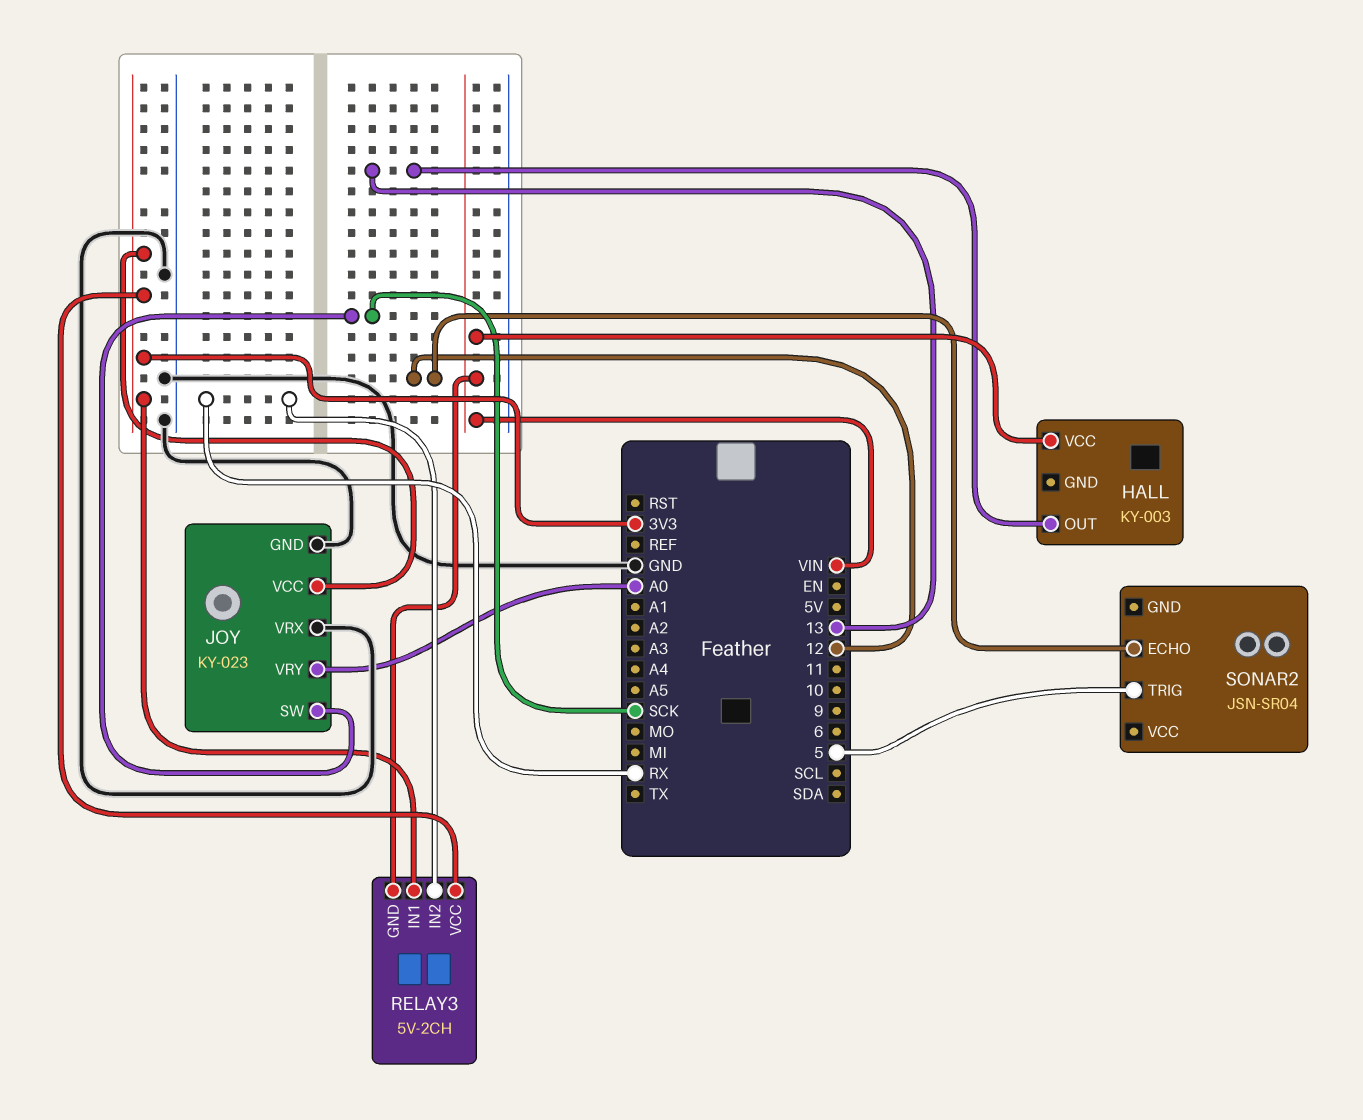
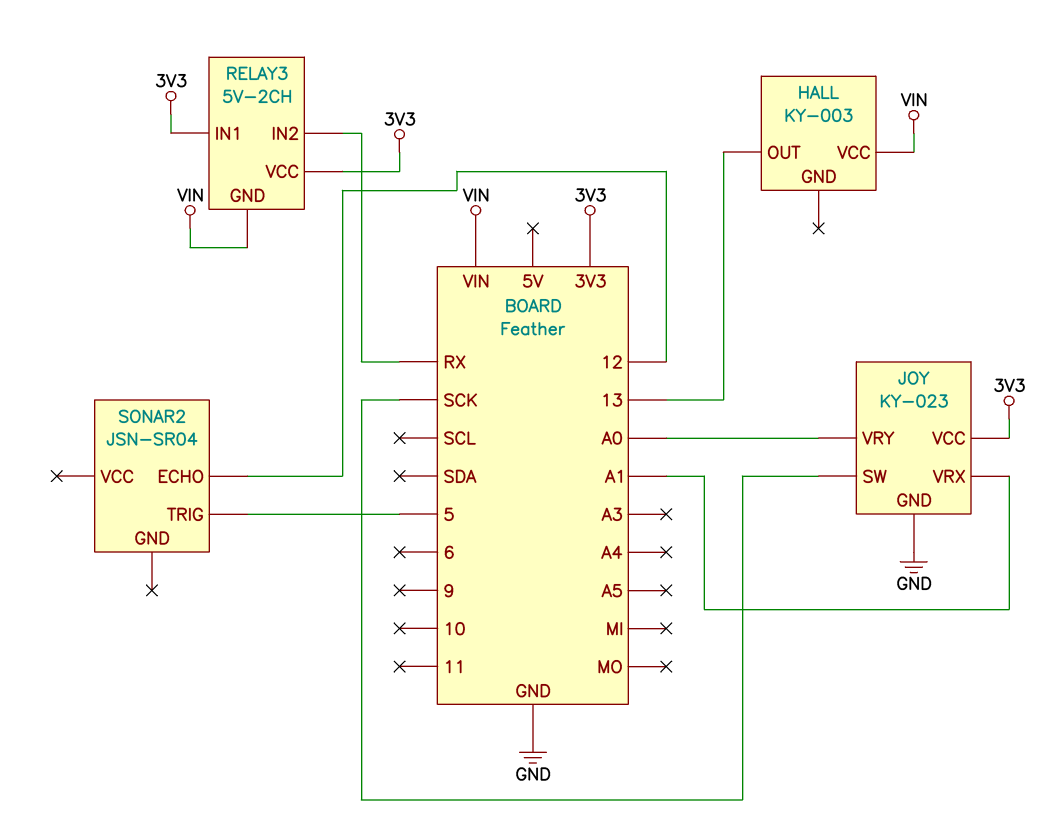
JOY pin VRX: GND -> A1

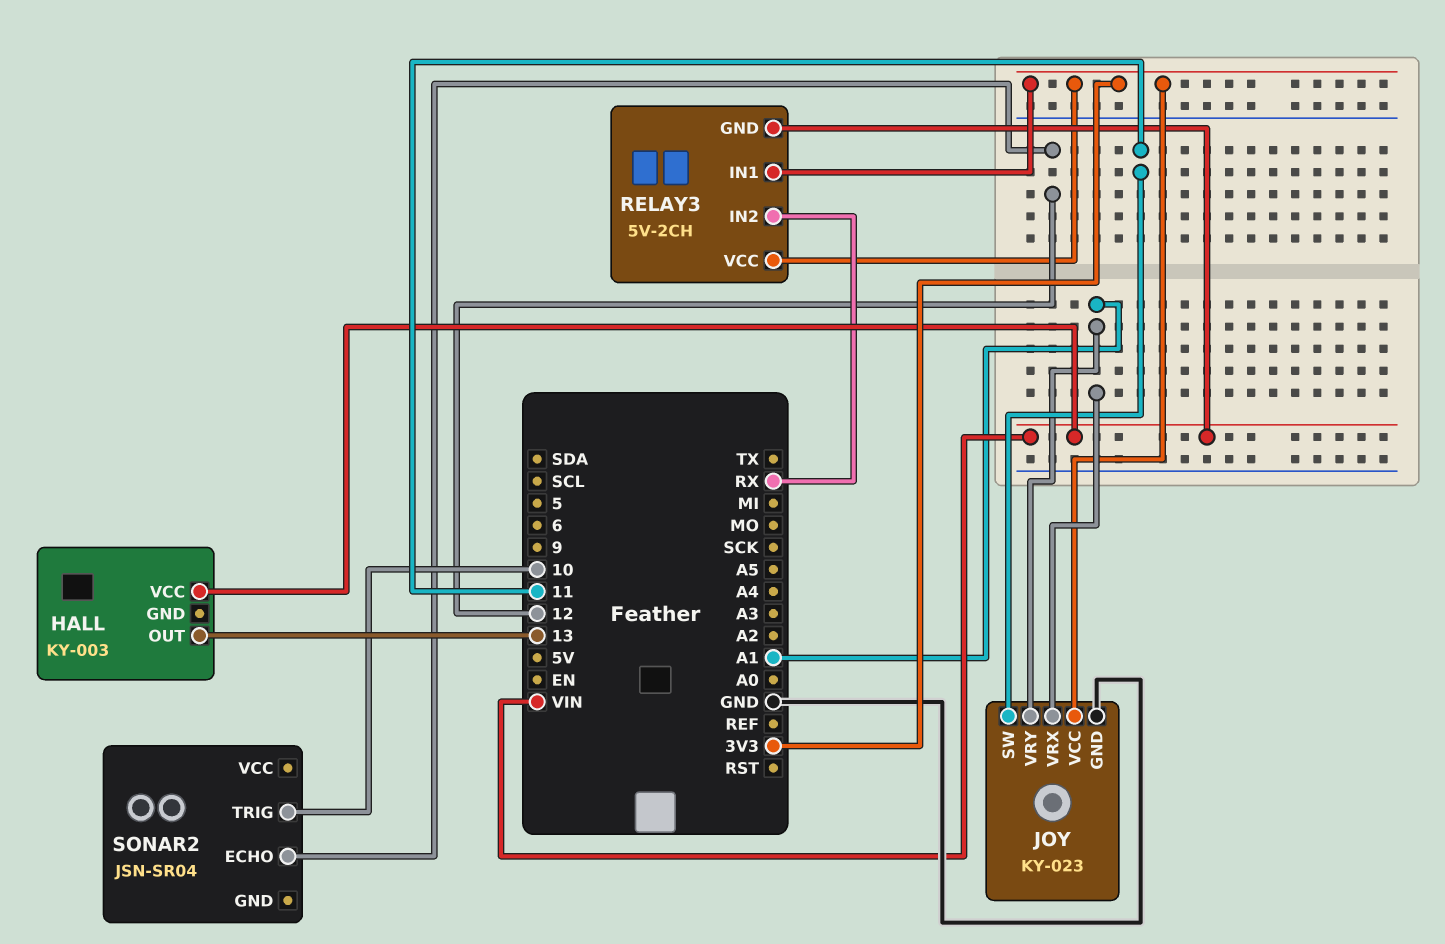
JOY pin SW: SCK -> 11
JOY pin VRY: A0 -> A1
SONAR2 pin TRIG: 5 -> 10

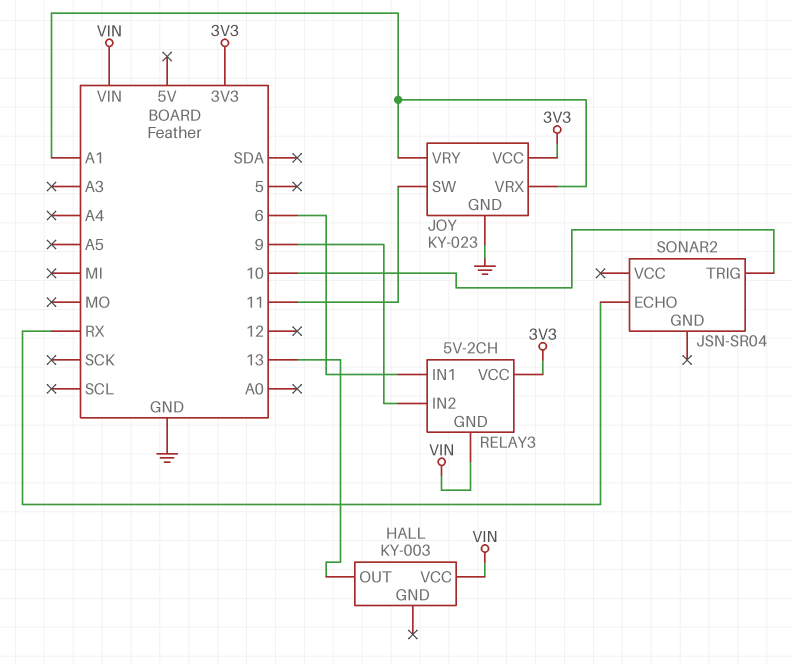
RELAY3 pin IN1: 3V3 -> 6
RELAY3 pin IN2: RX -> 9
SONAR2 pin ECHO: 12 -> RX

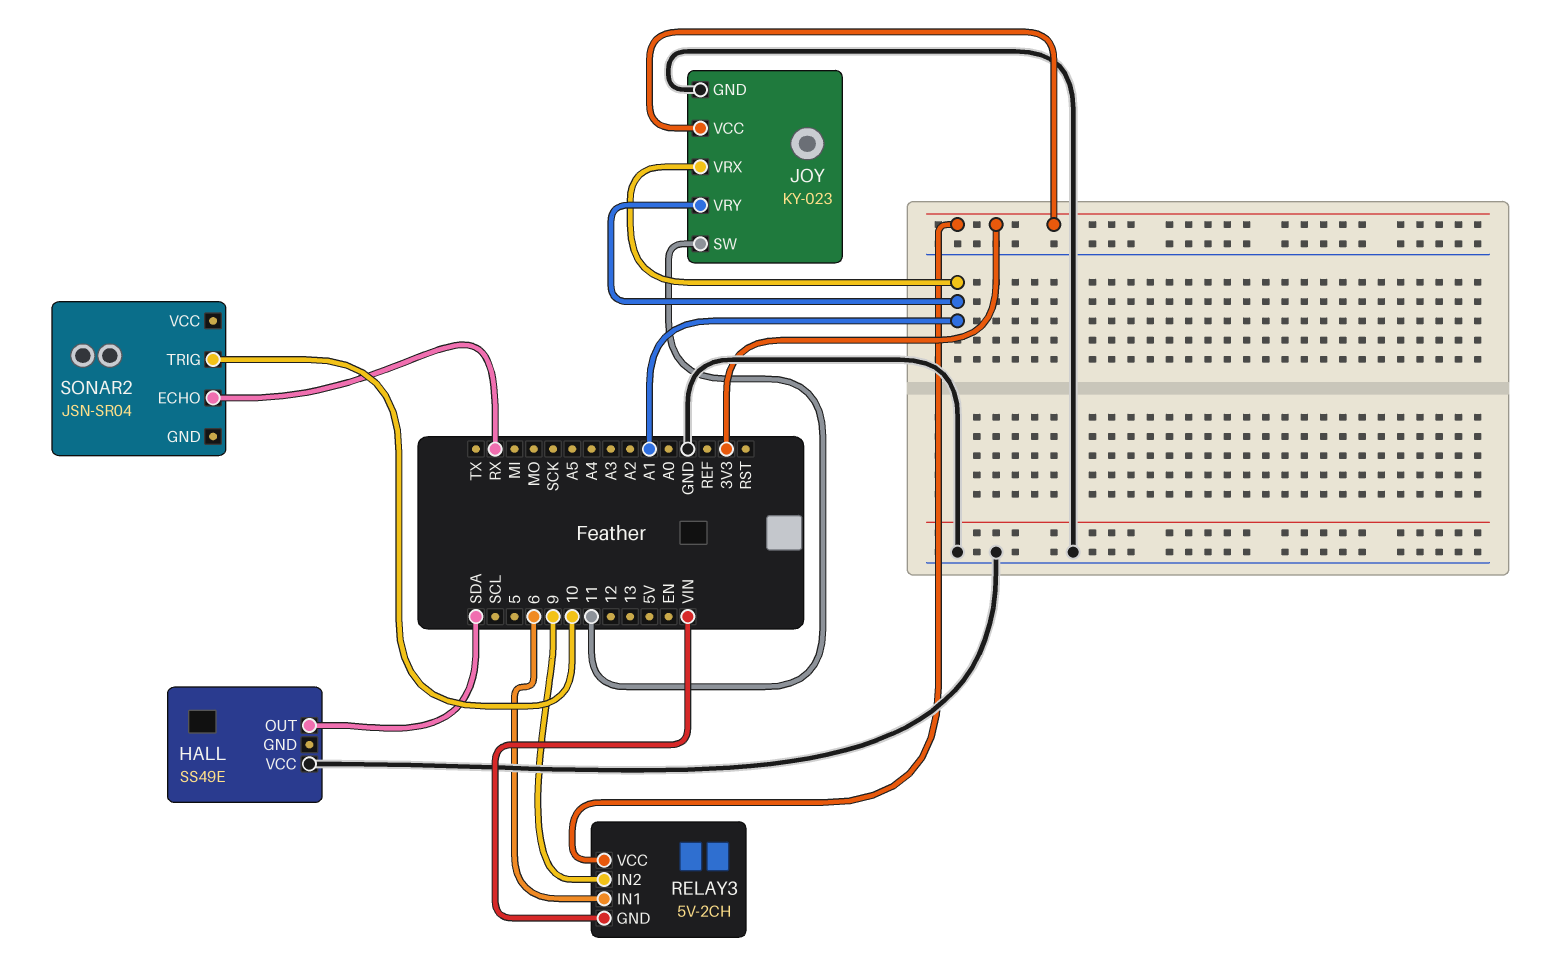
HALL: KY-003 -> SS49E
HALL pin OUT: 13 -> SDA
HALL pin VCC: VIN -> GND

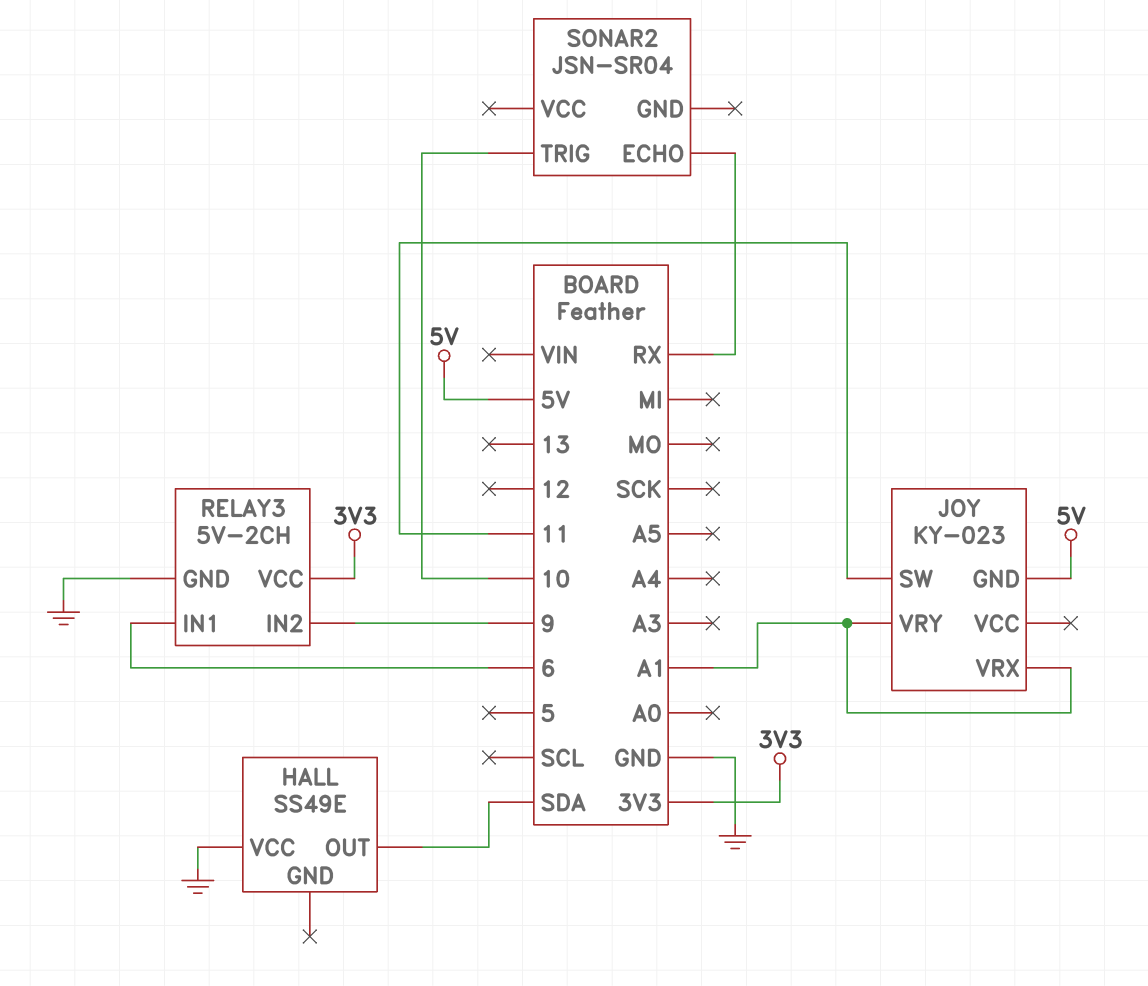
JOY pin GND: GND -> 5V
JOY pin VCC: 3V3 -> none
RELAY3 pin GND: VIN -> GND

